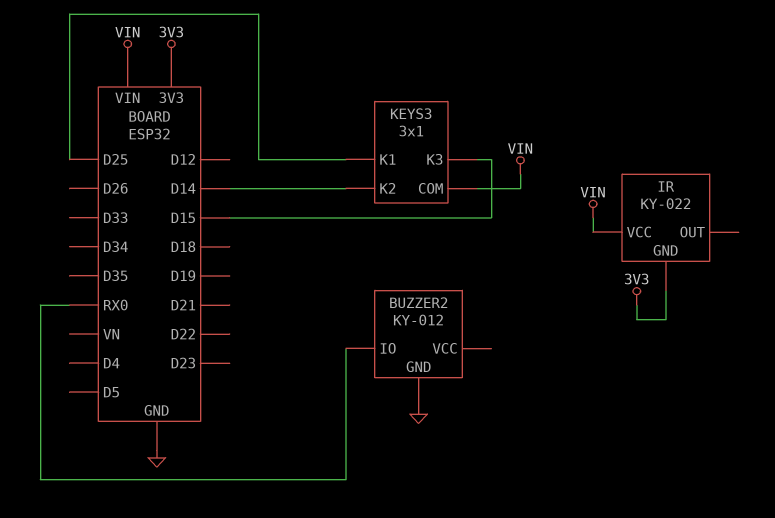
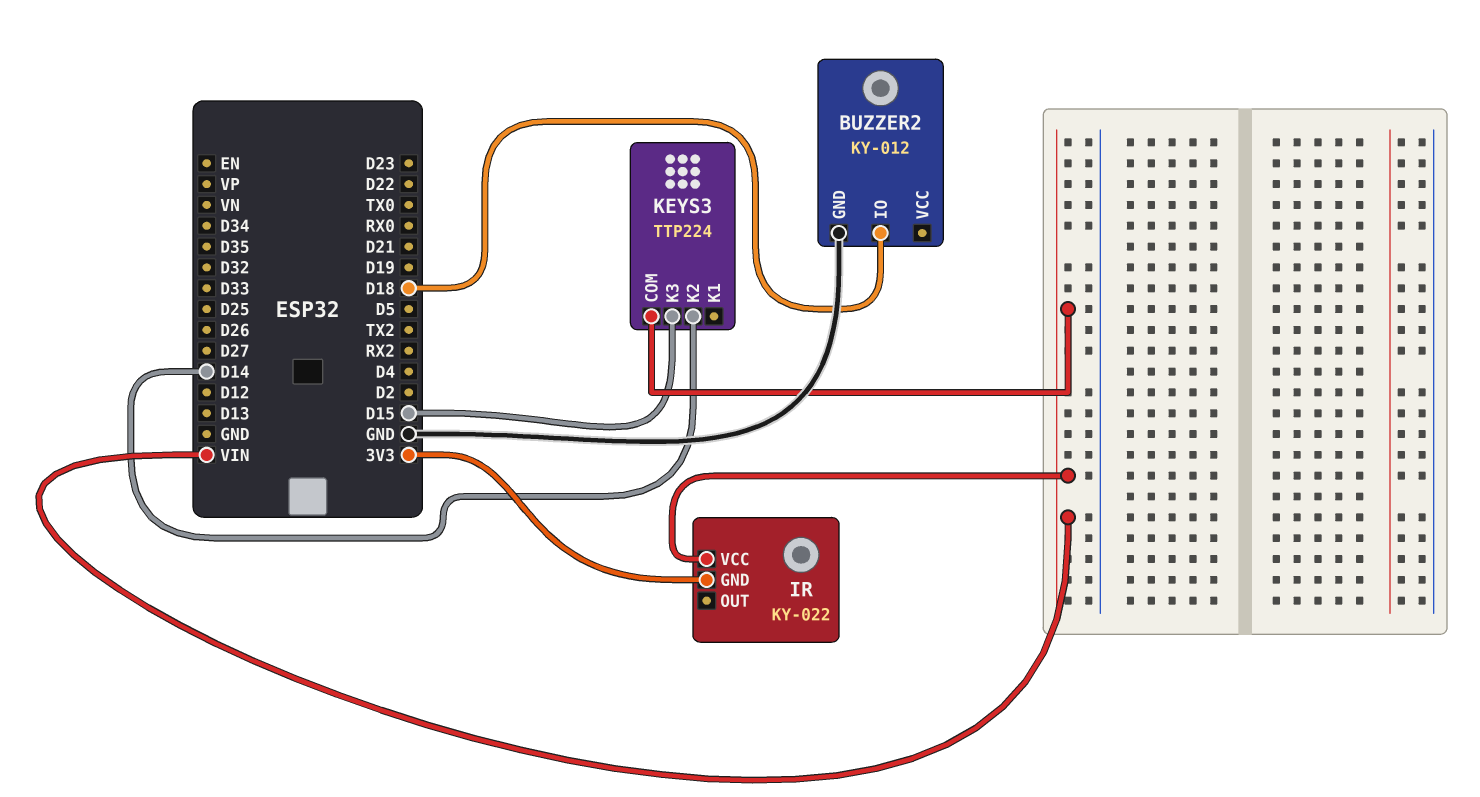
BUZZER2 pin IO: RX0 -> D18
KEYS3: 3x1 -> TTP224
KEYS3 pin K1: D25 -> none

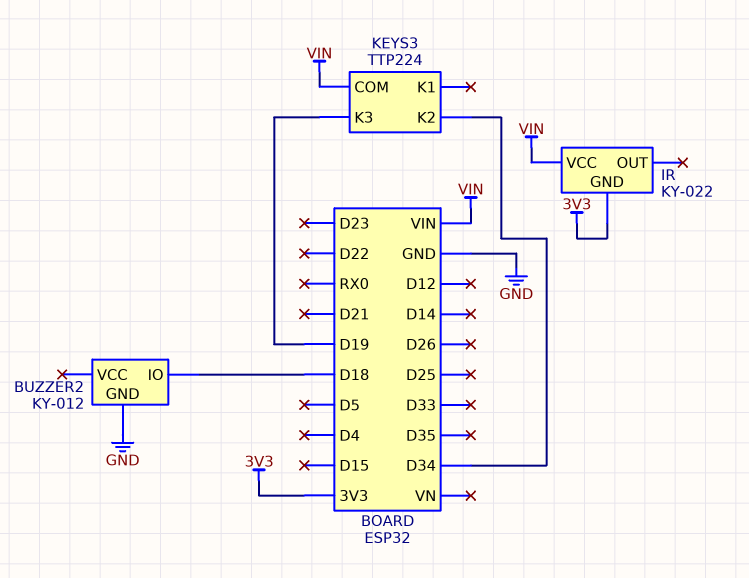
KEYS3 pin K2: D14 -> D34
KEYS3 pin K3: D15 -> D19

